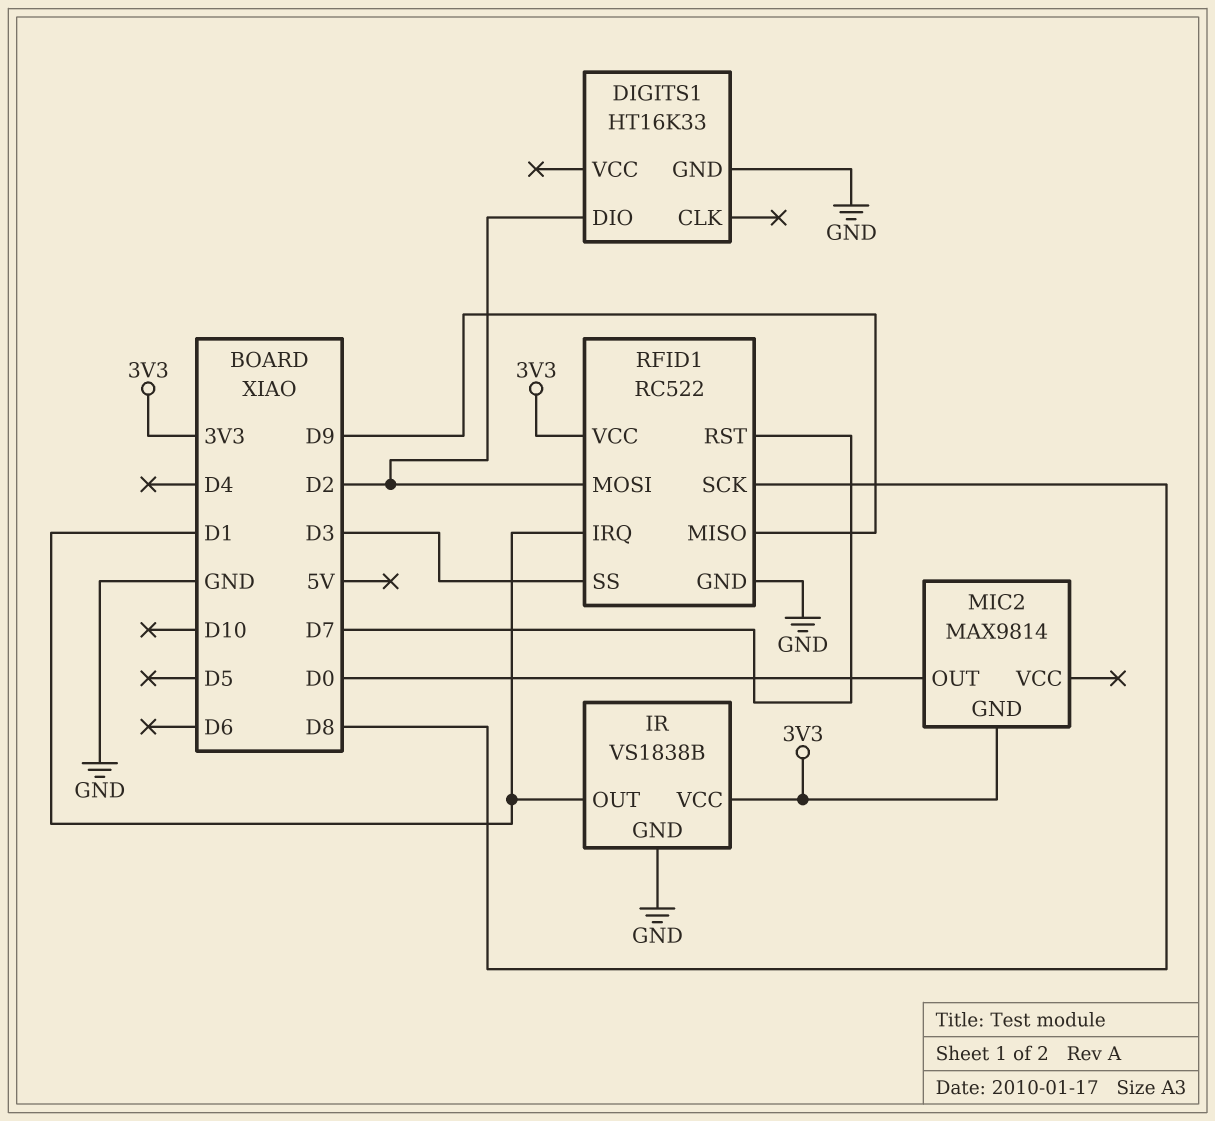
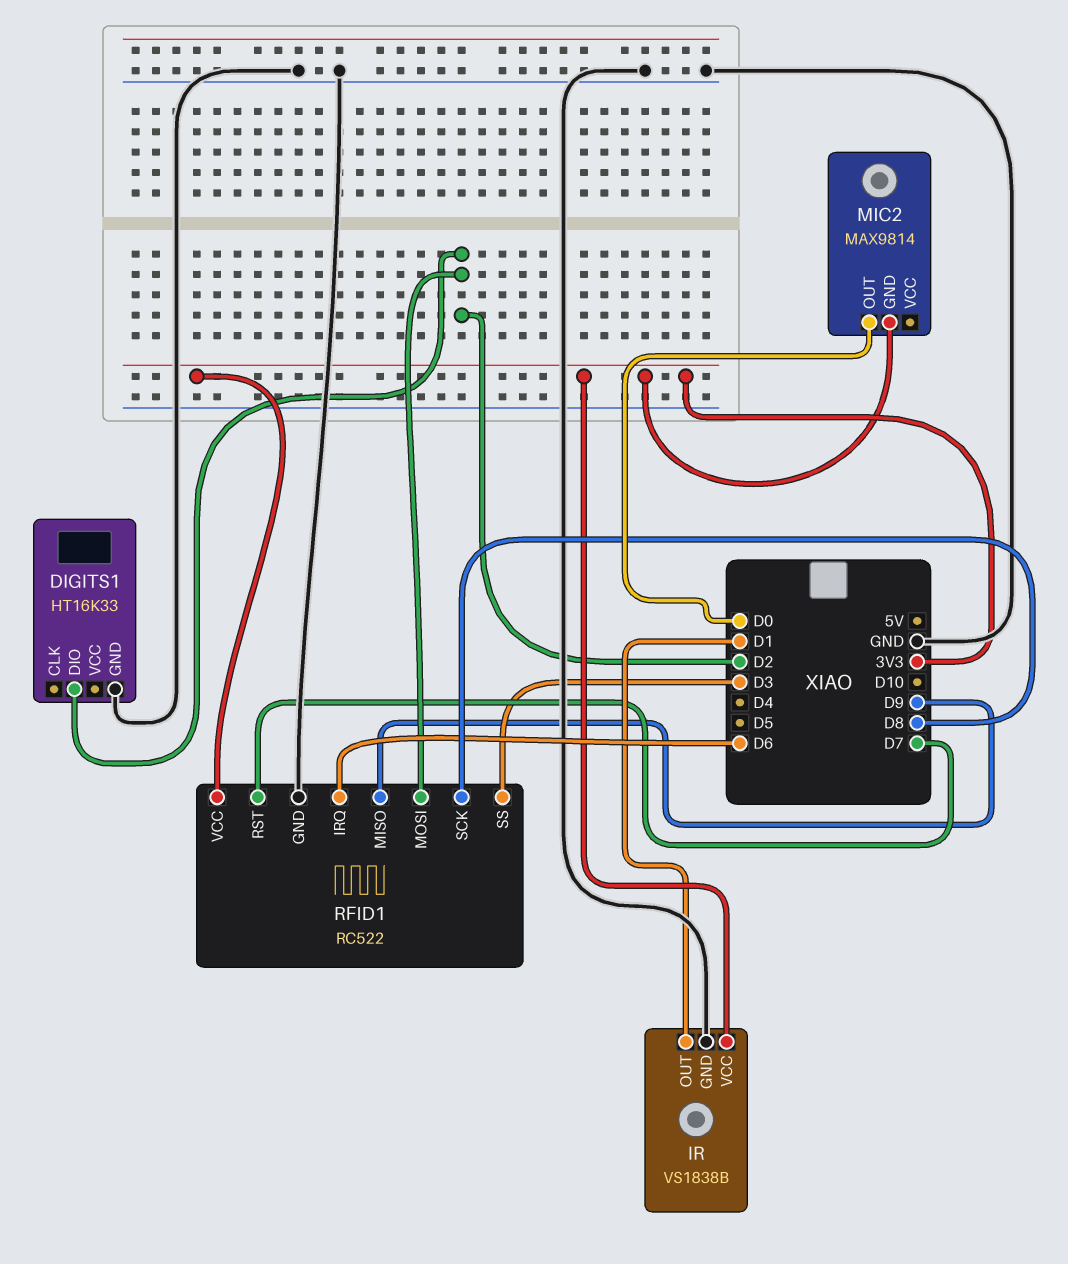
RFID1 pin IRQ: D1 -> D6

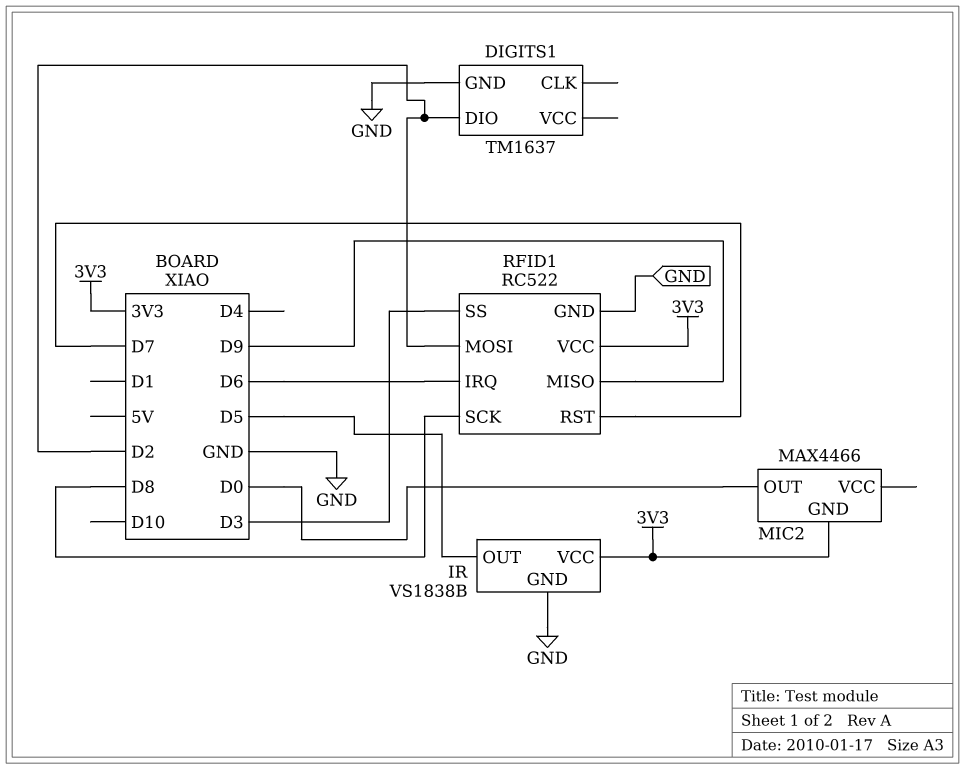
DIGITS1: HT16K33 -> TM1637
IR pin OUT: D1 -> D5
MIC2: MAX9814 -> MAX4466

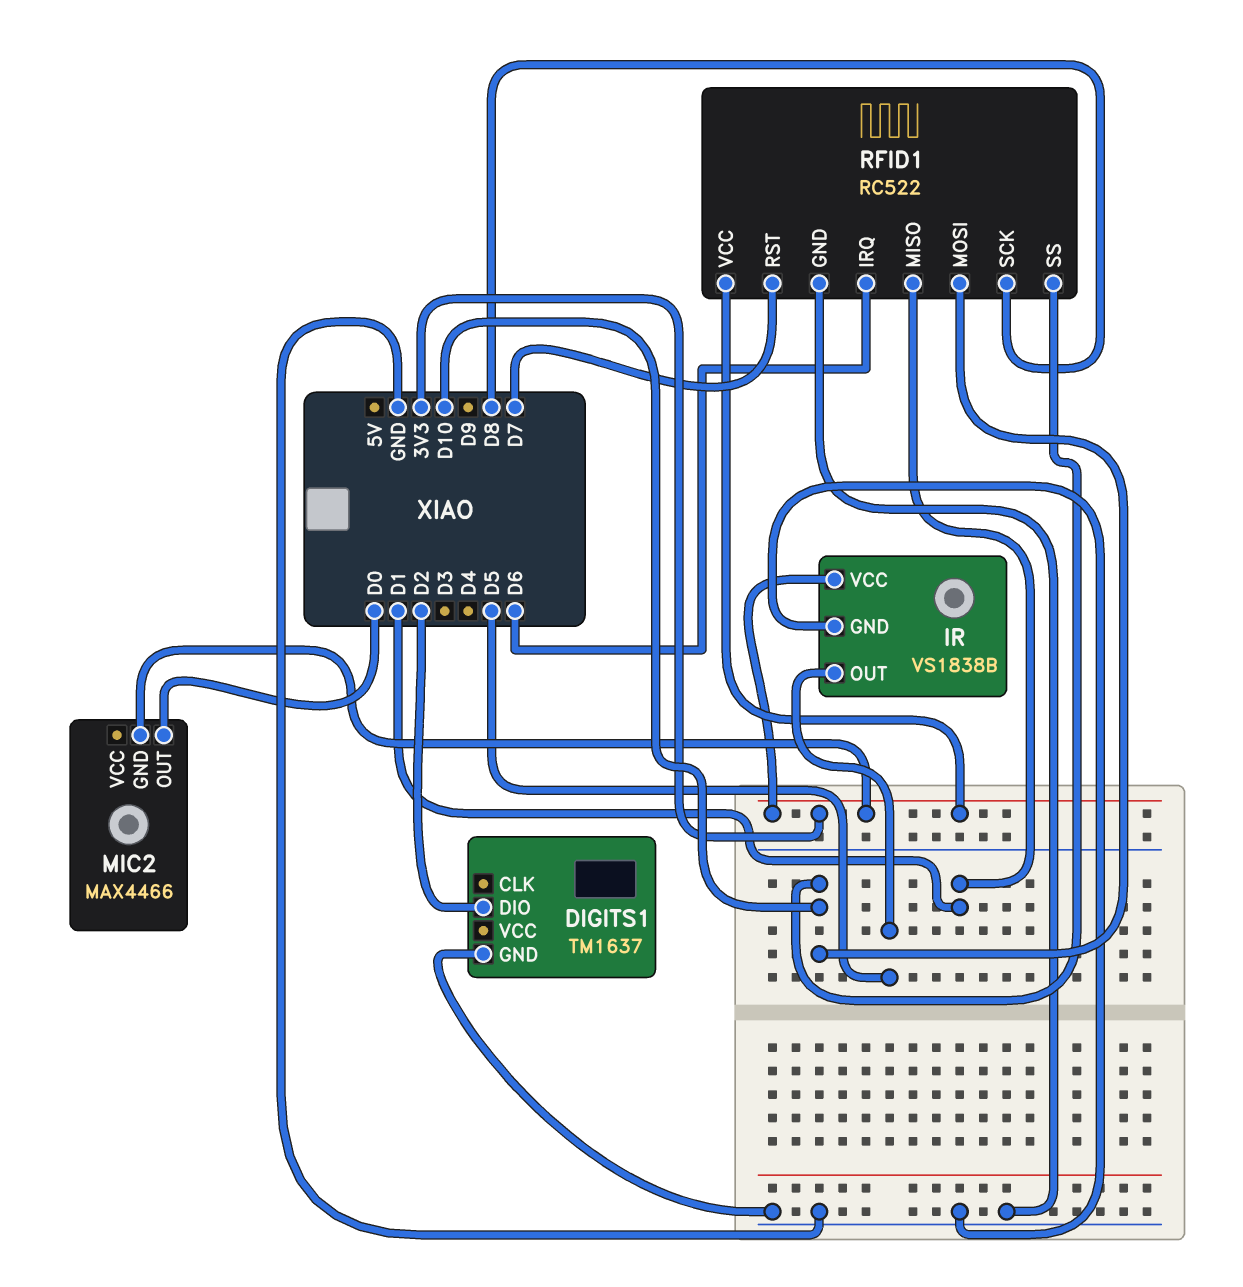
RFID1 pin MISO: D9 -> D1
RFID1 pin MOSI: D2 -> D10
RFID1 pin SS: D3 -> D10

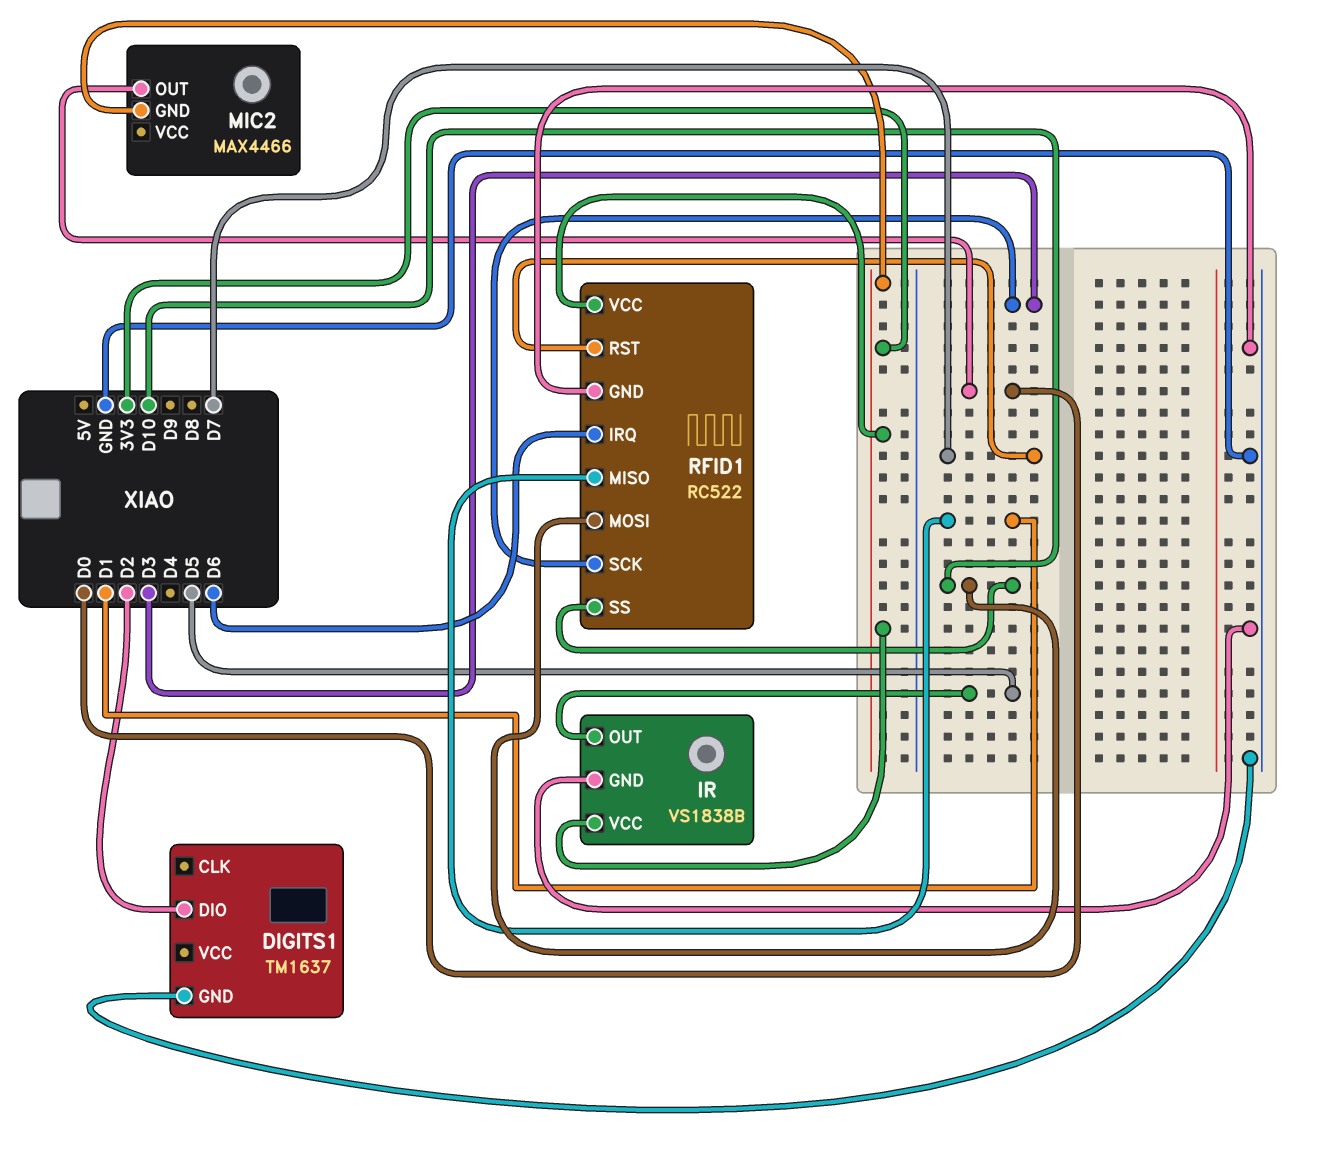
RFID1 pin SCK: D8 -> D3

